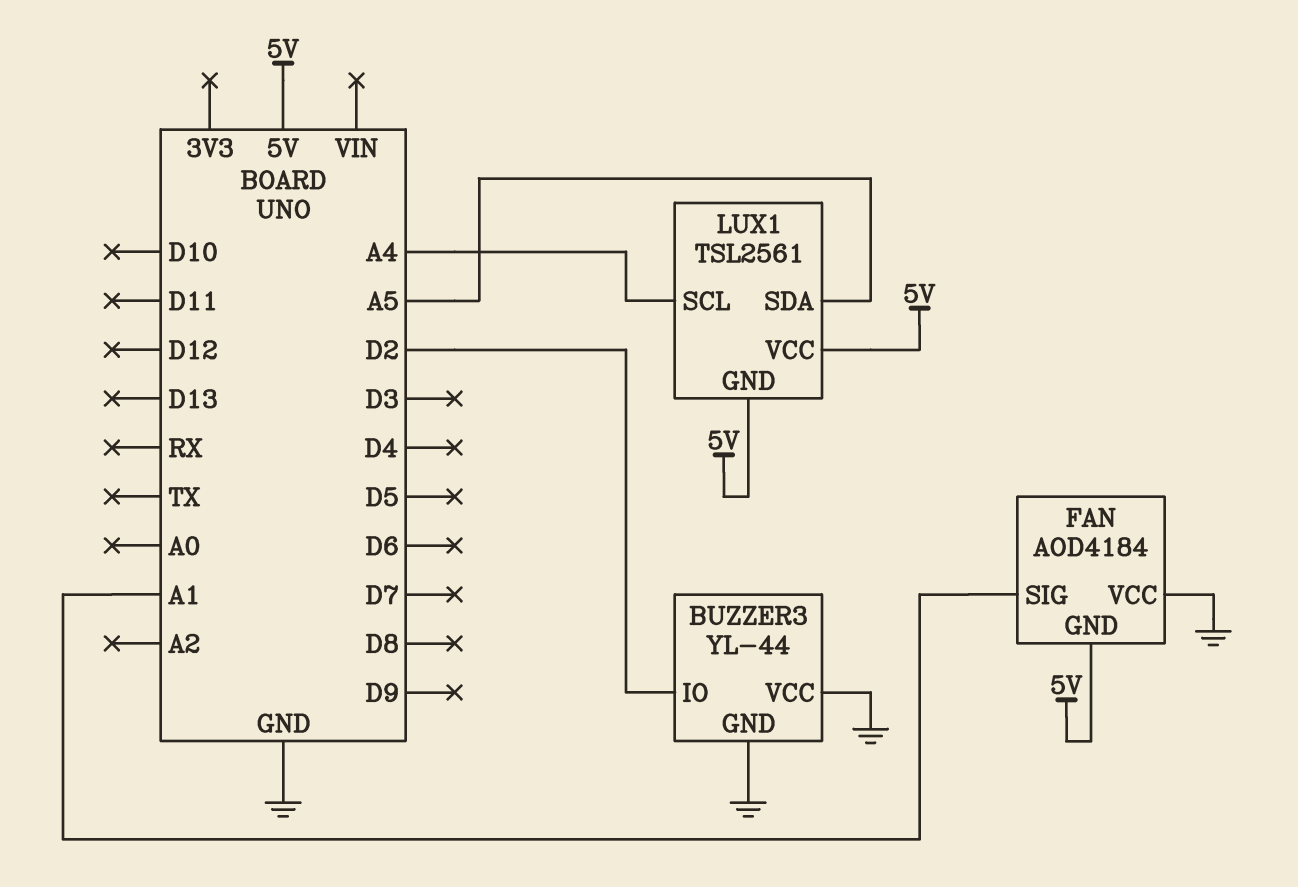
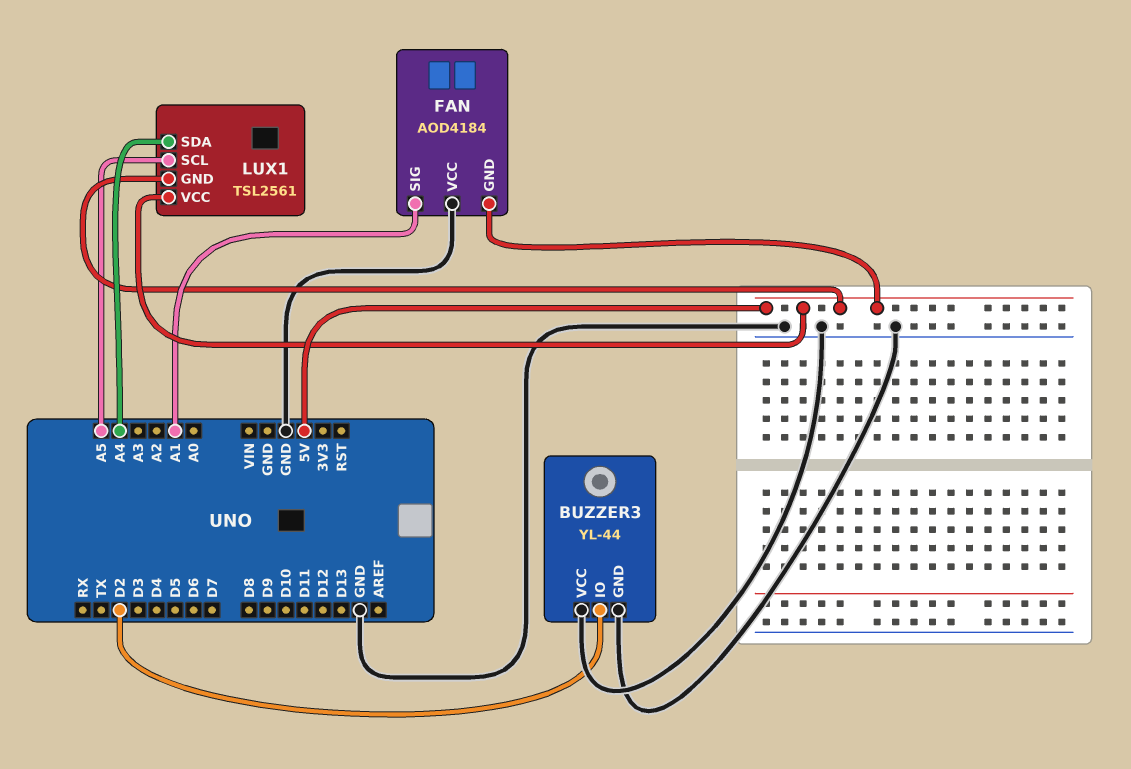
LUX1 pin SCL: A4 -> A5
LUX1 pin SDA: A5 -> A4

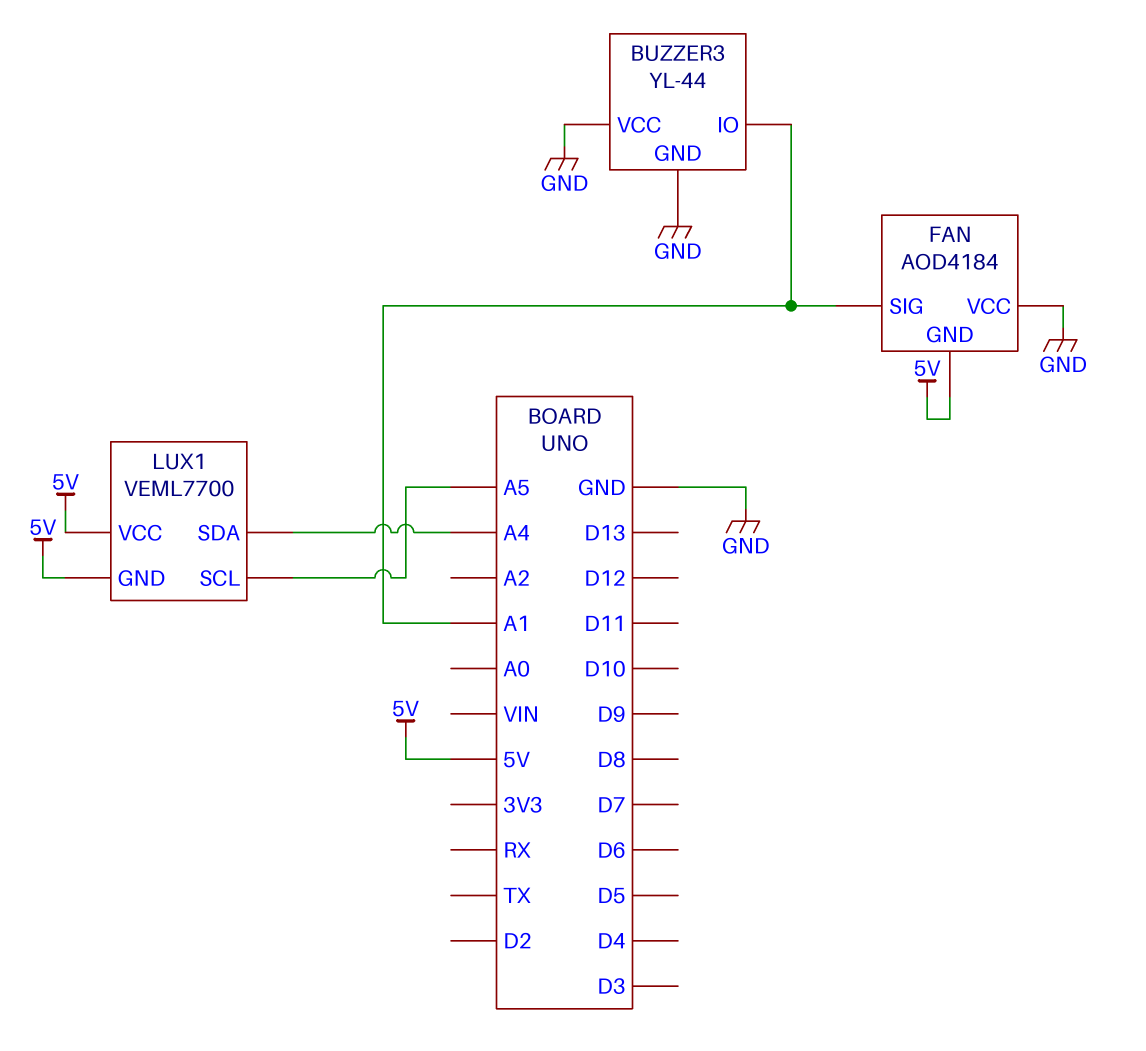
BUZZER3 pin IO: D2 -> A1
LUX1: TSL2561 -> VEML7700

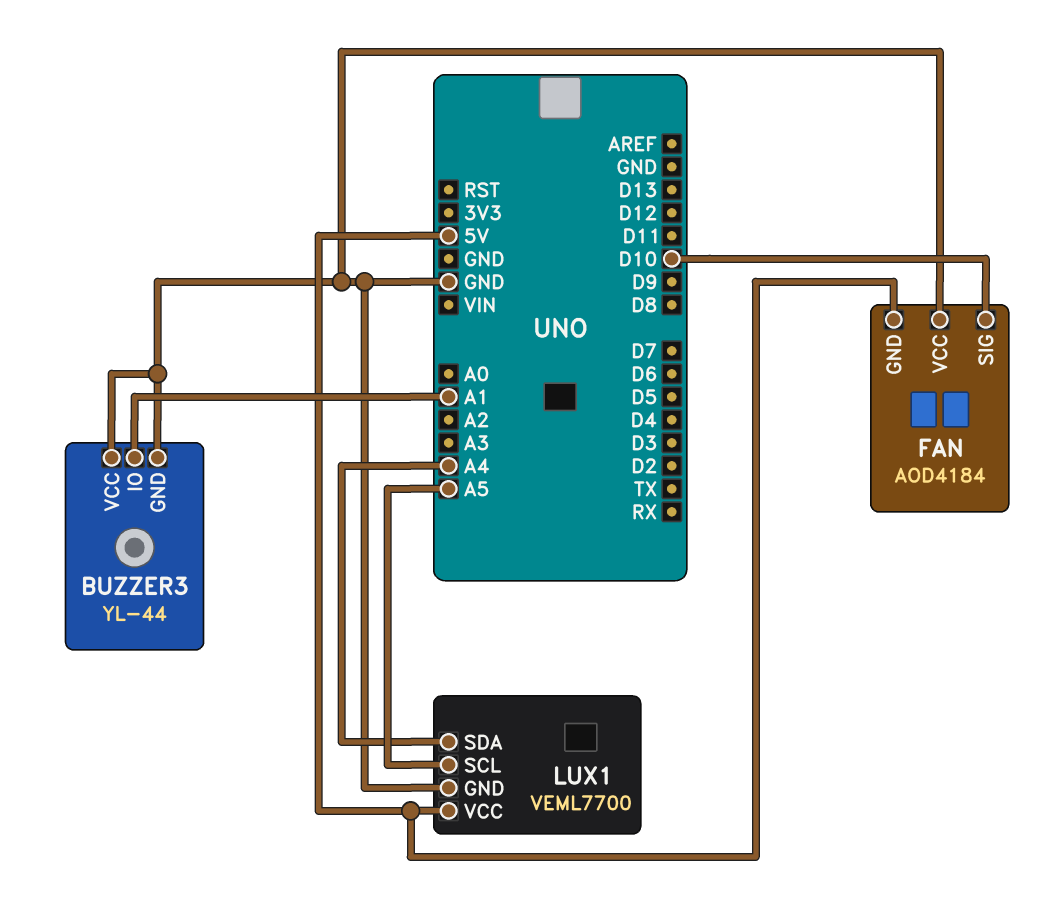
FAN pin SIG: A1 -> D10
LUX1 pin GND: 5V -> GND

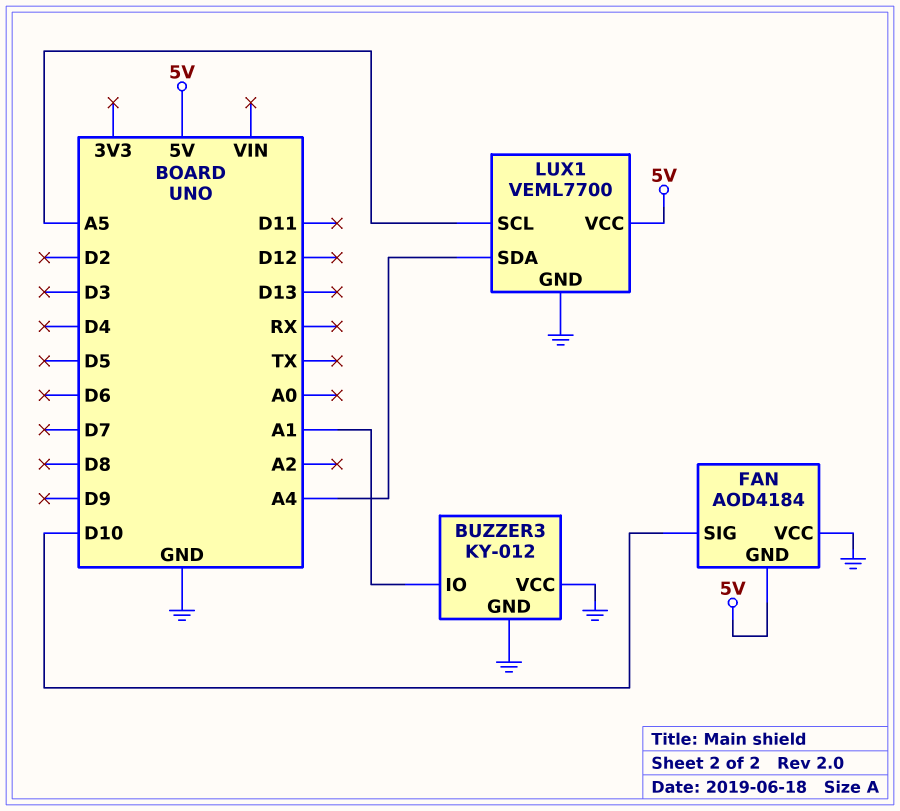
BUZZER3: YL-44 -> KY-012

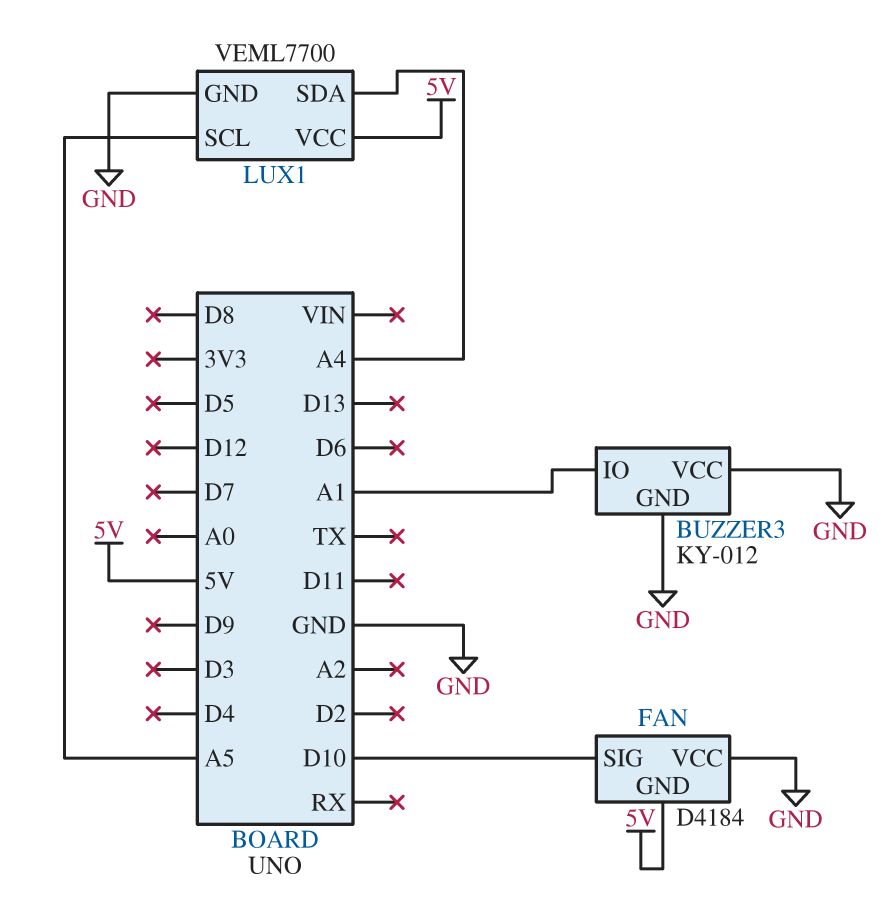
FAN: AOD4184 -> D4184

